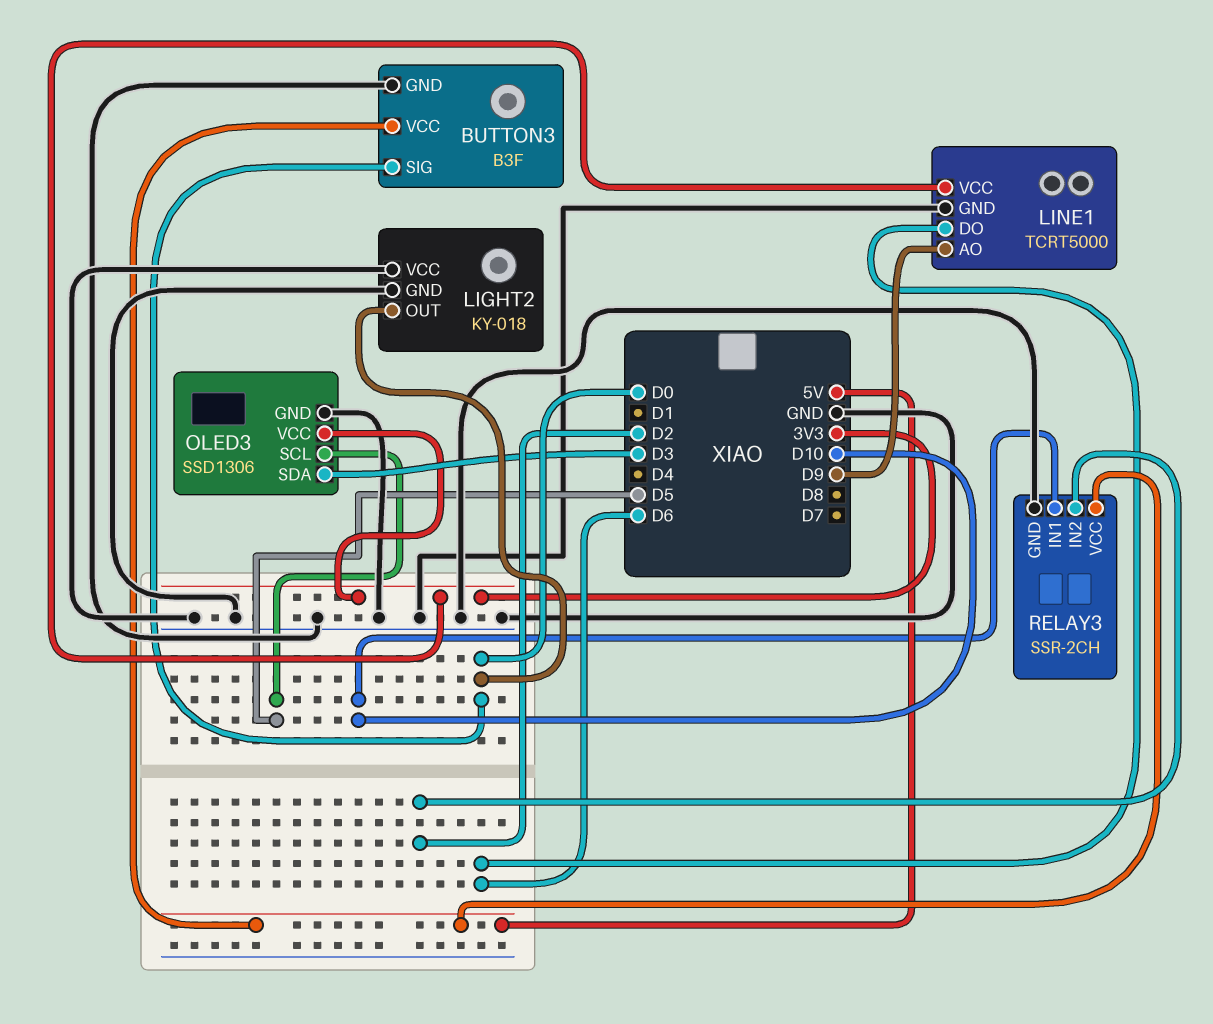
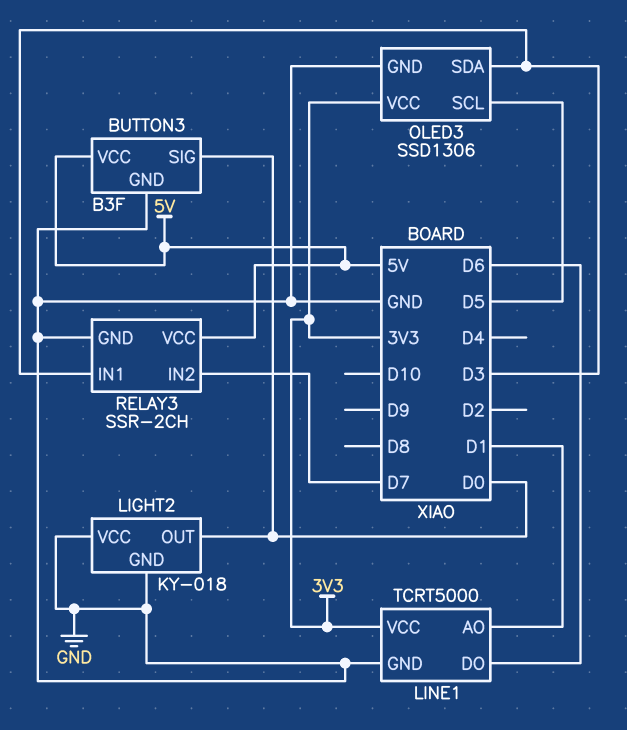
LINE1 pin AO: D9 -> D1
RELAY3 pin IN1: D10 -> D3
RELAY3 pin IN2: D2 -> D7

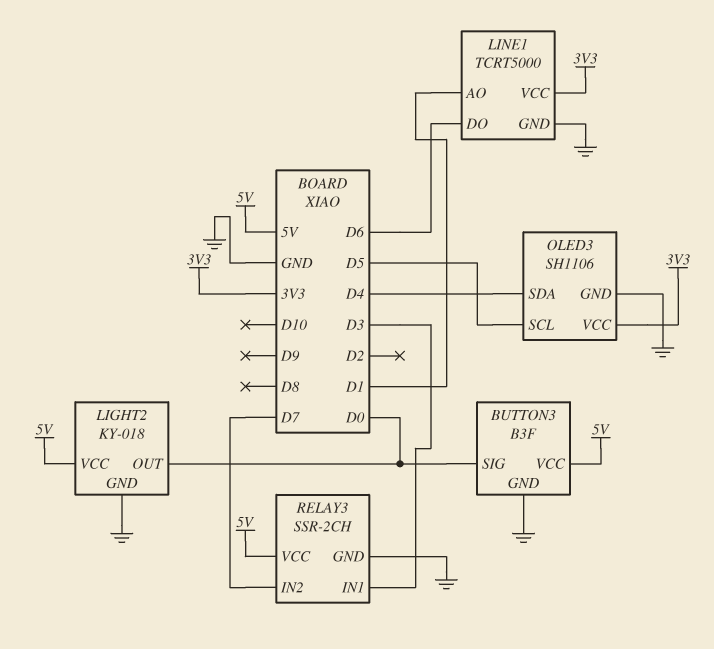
LIGHT2 pin VCC: GND -> 5V
OLED3: SSD1306 -> SH1106
OLED3 pin SDA: D3 -> D4

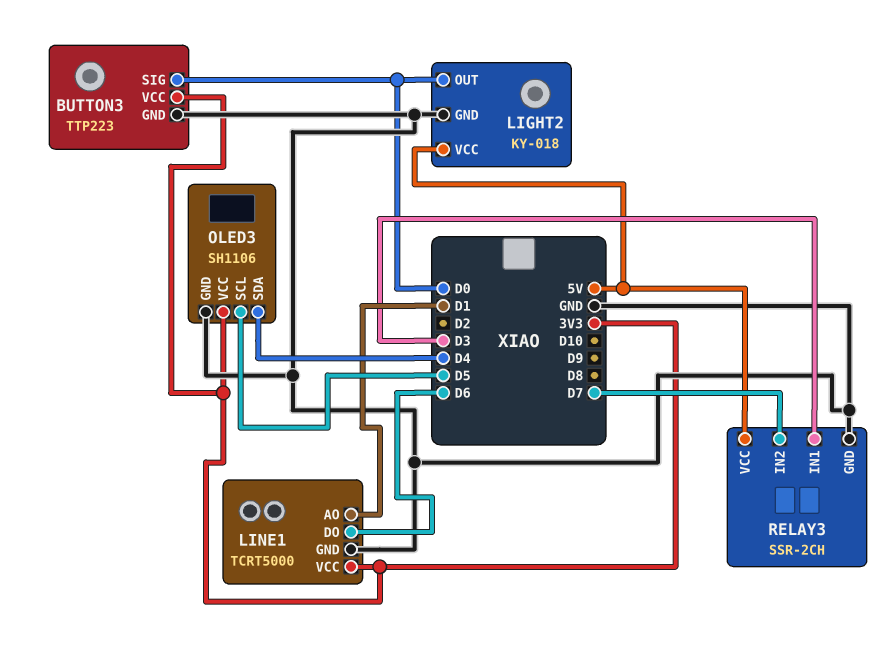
BUTTON3: B3F -> TTP223
BUTTON3 pin VCC: 5V -> 3V3

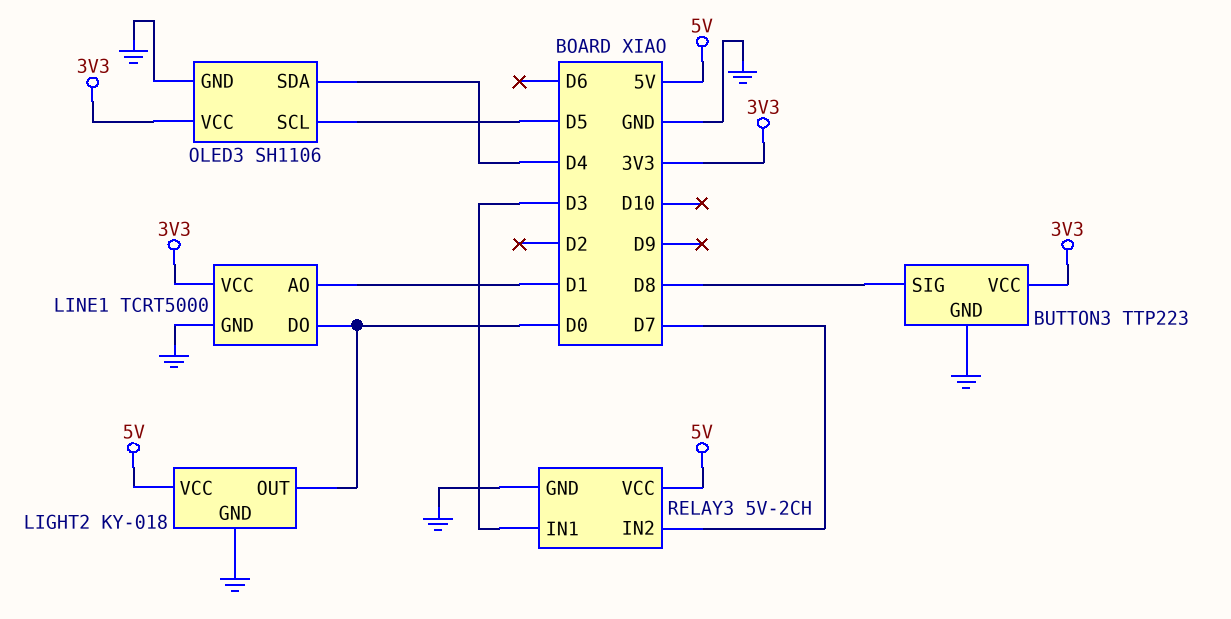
BUTTON3 pin SIG: D0 -> D8
LINE1 pin DO: D6 -> D0
RELAY3: SSR-2CH -> 5V-2CH

